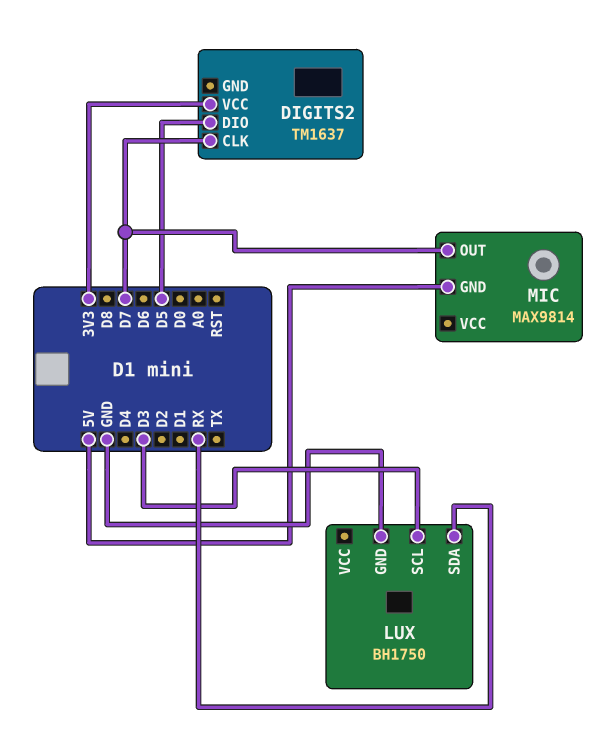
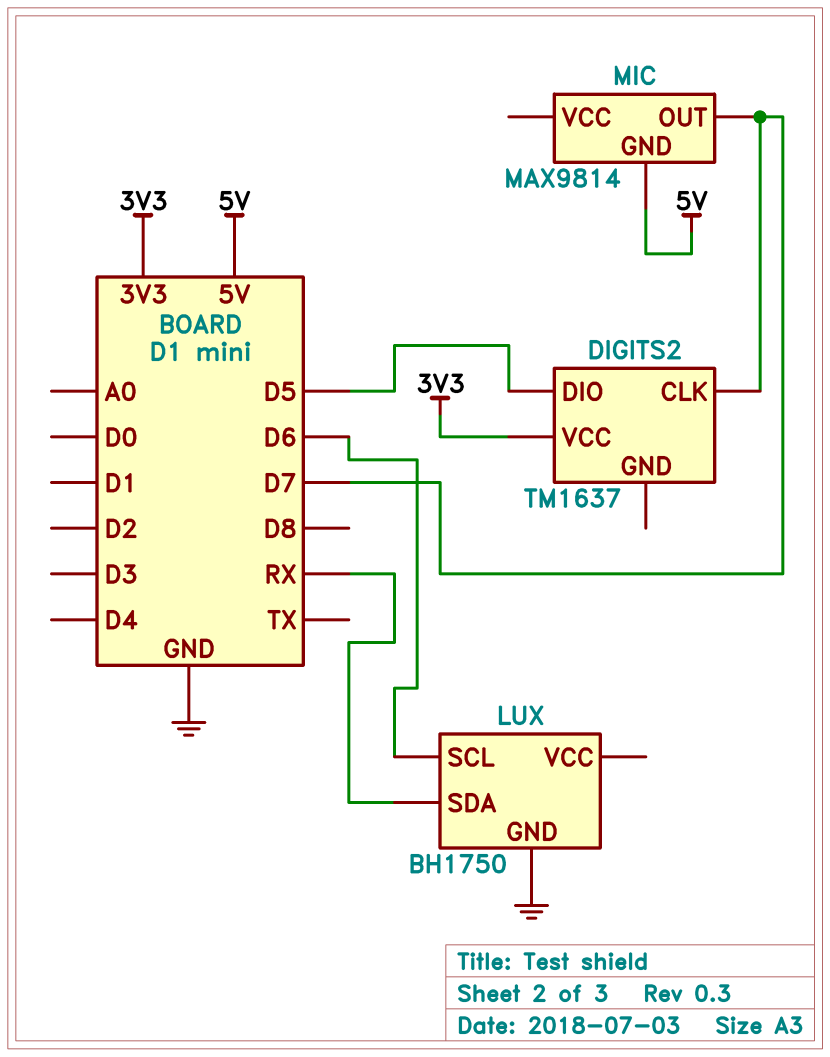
LUX pin SCL: D3 -> D6

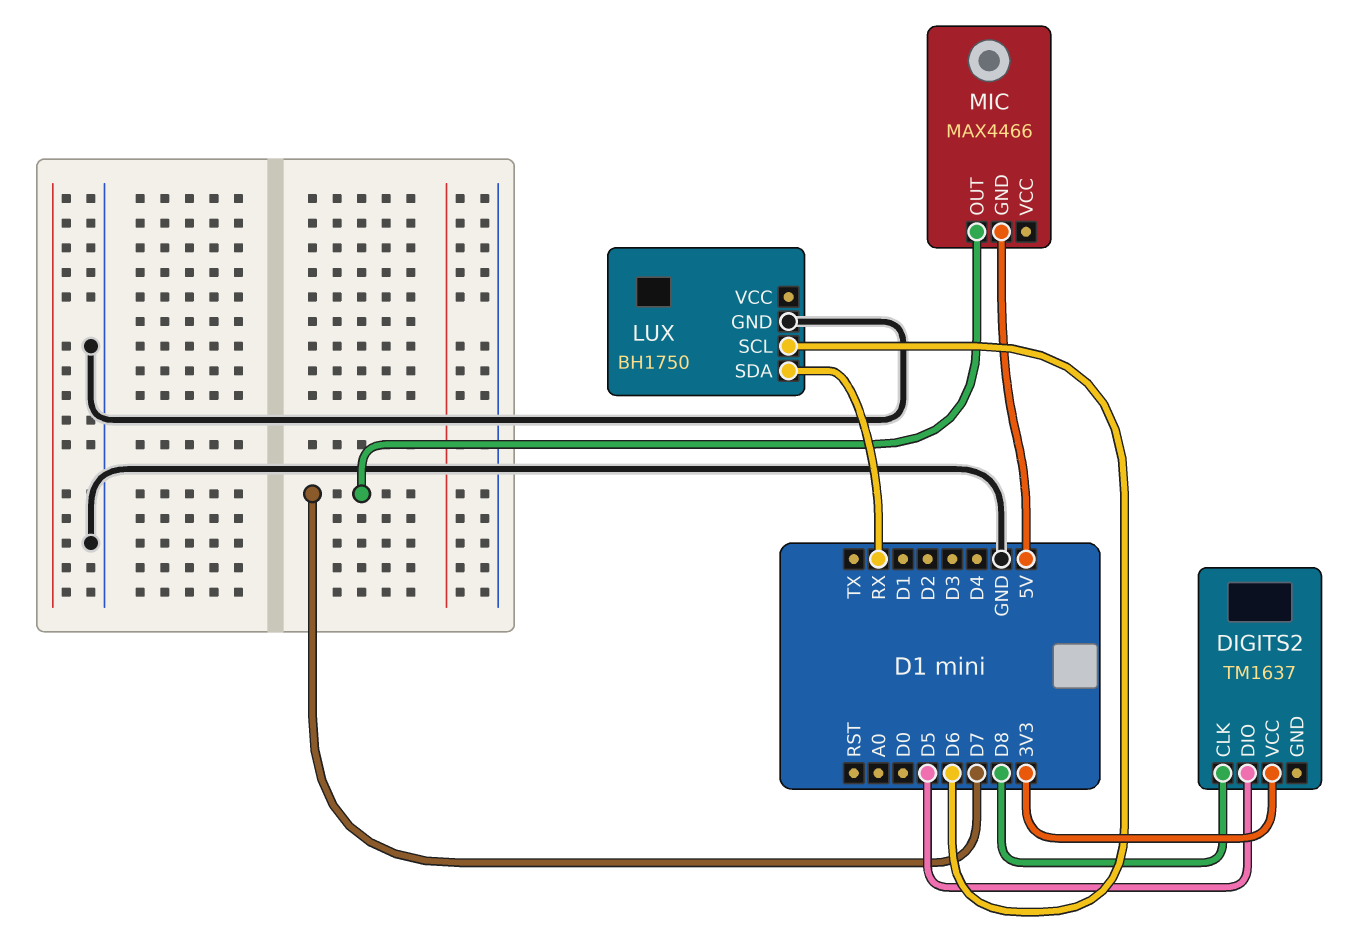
DIGITS2 pin CLK: D7 -> D8
MIC: MAX9814 -> MAX4466

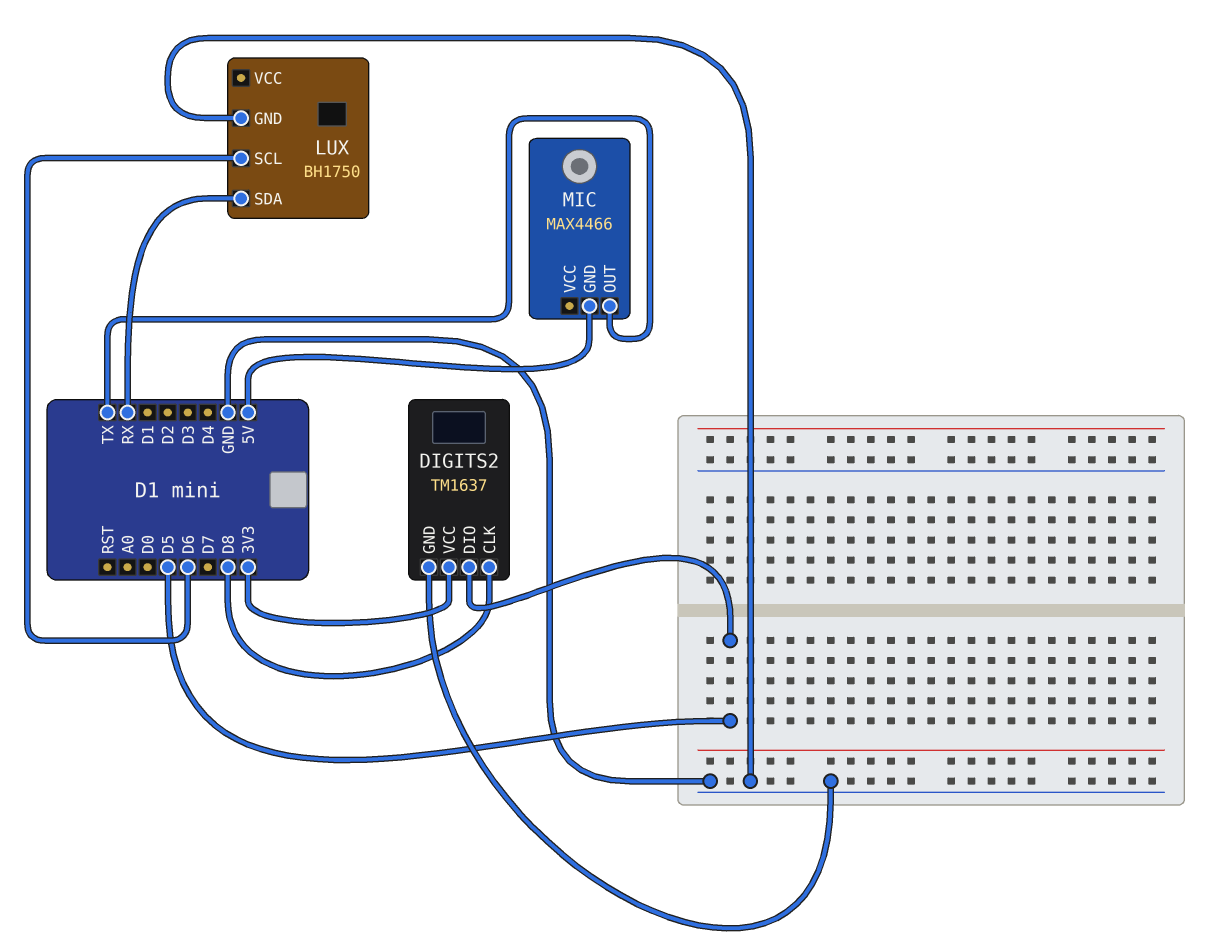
DIGITS2 pin GND: none -> GND
MIC pin OUT: D7 -> TX

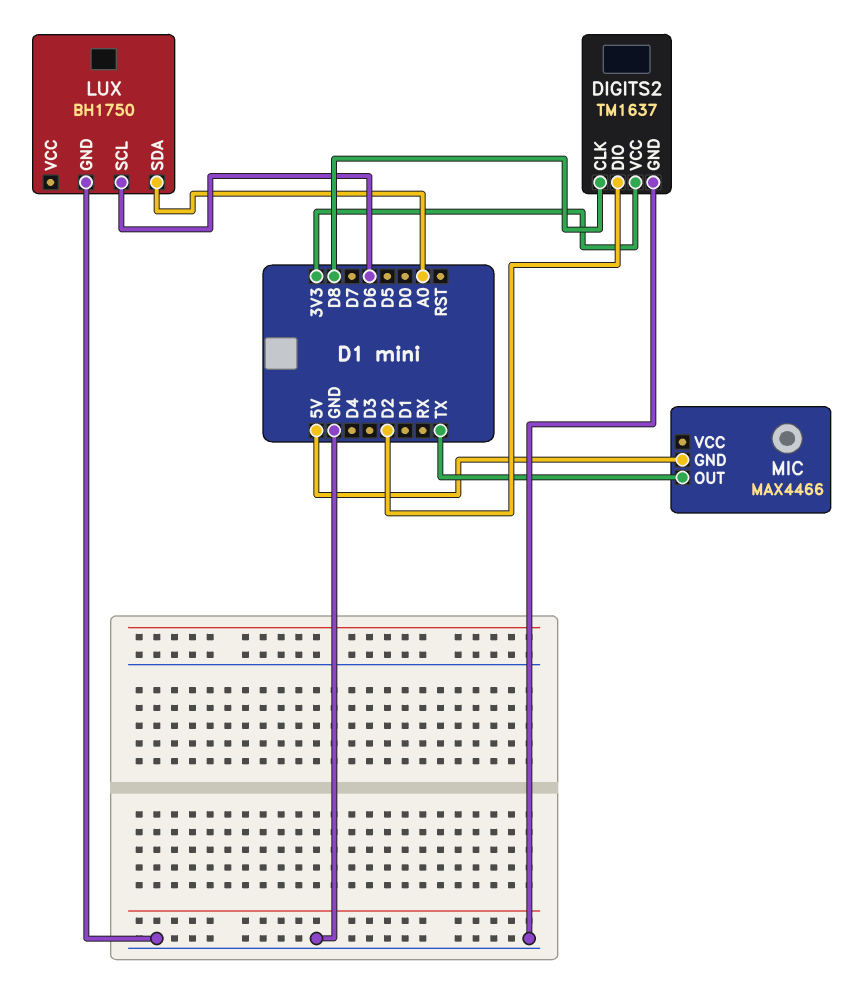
DIGITS2 pin DIO: D5 -> D2
LUX pin SDA: RX -> A0

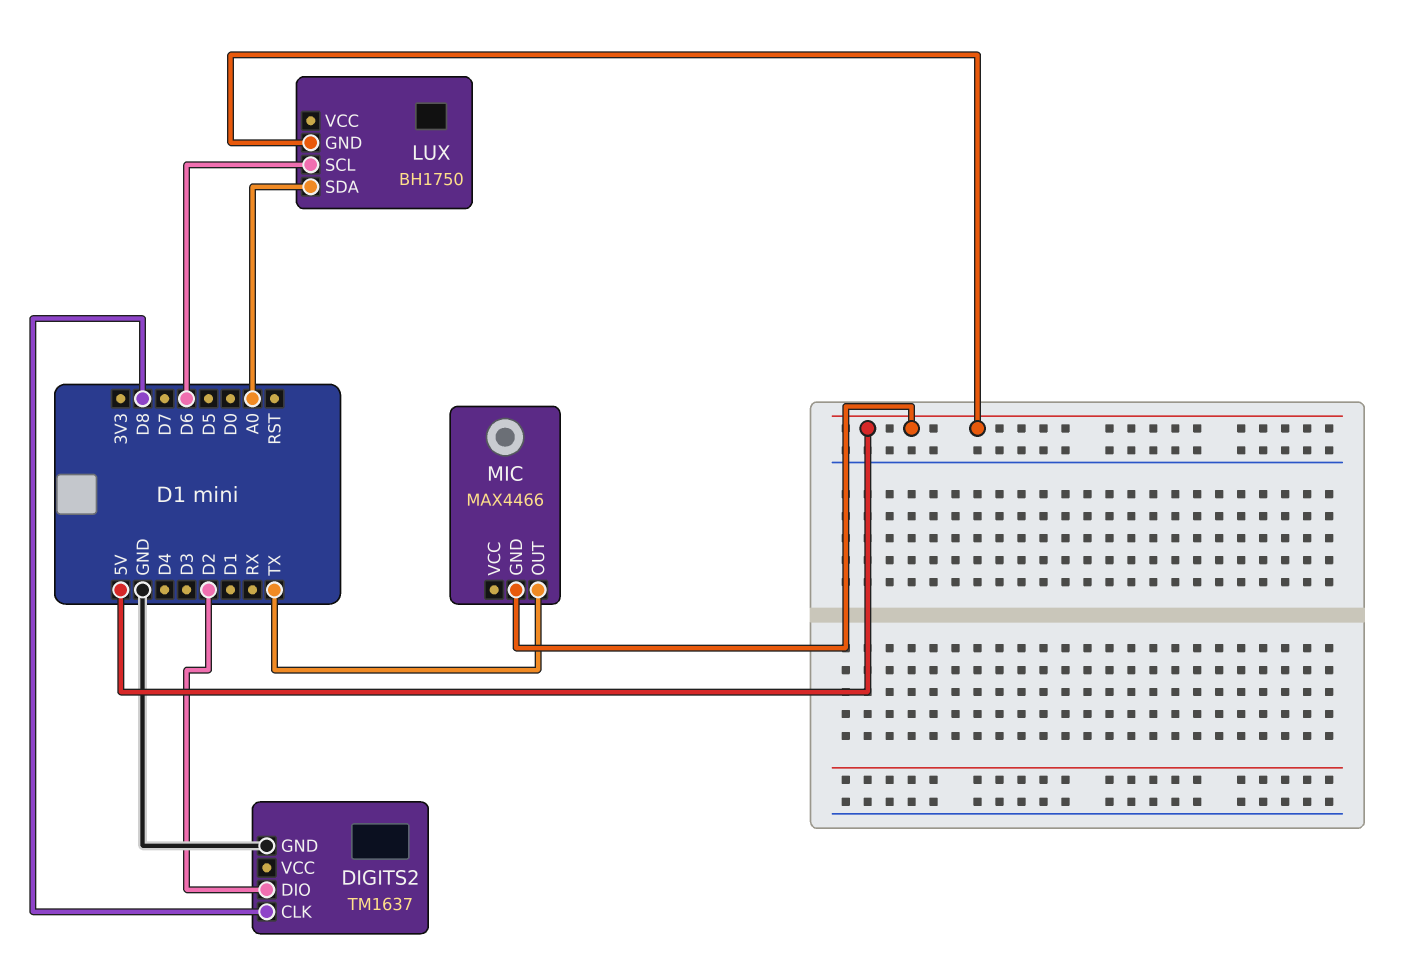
DIGITS2 pin VCC: 3V3 -> none
LUX pin GND: GND -> 5V

